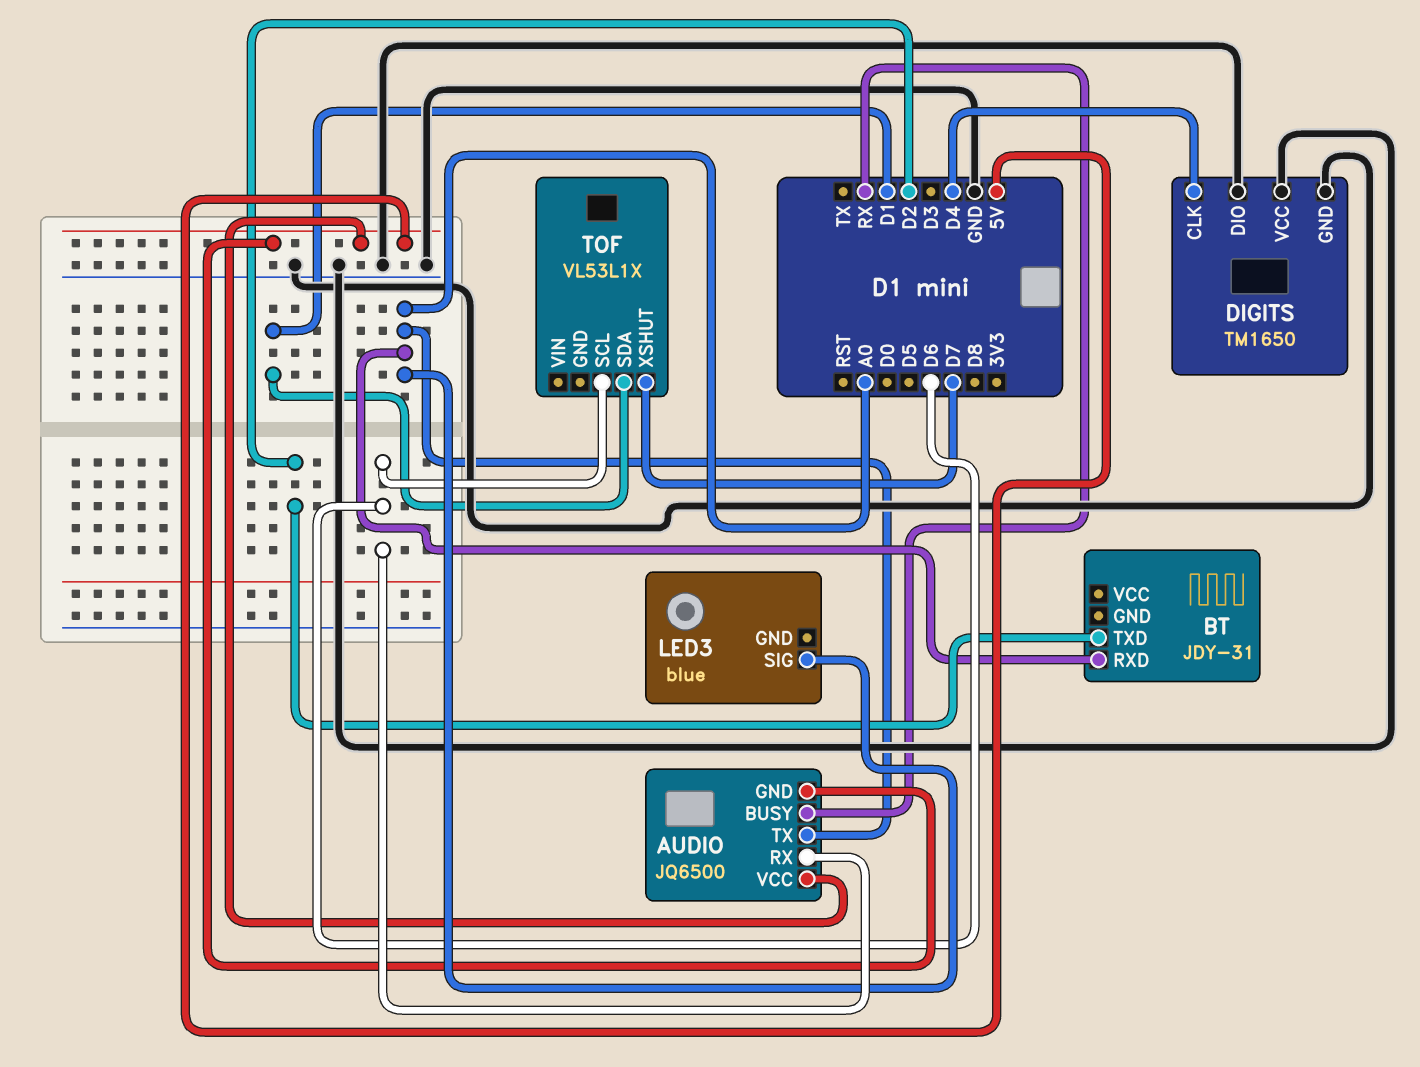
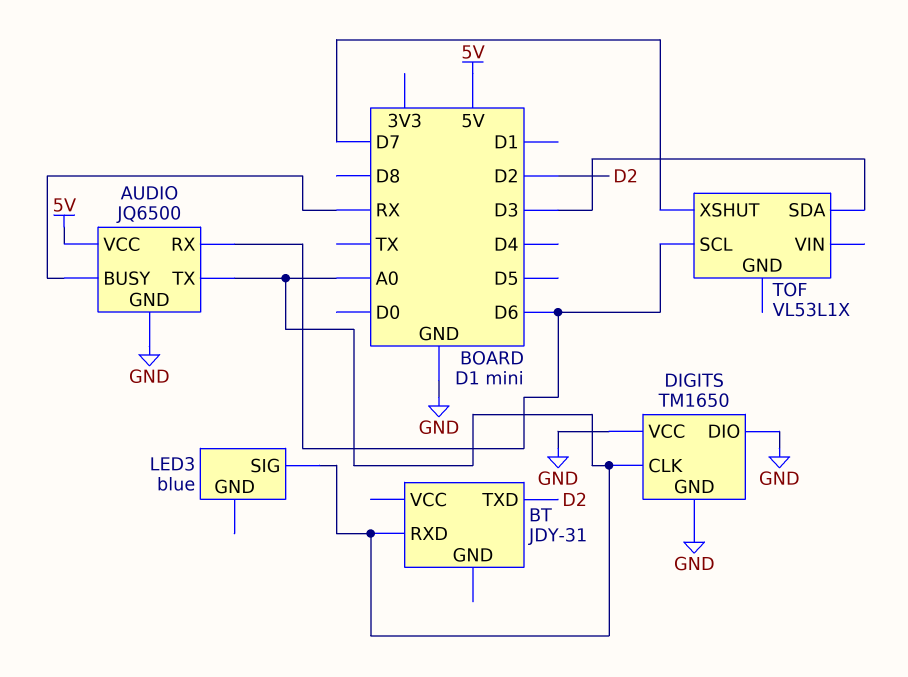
AUDIO pin GND: 5V -> GND
DIGITS pin CLK: D4 -> A0
TOF pin SDA: D1 -> D3

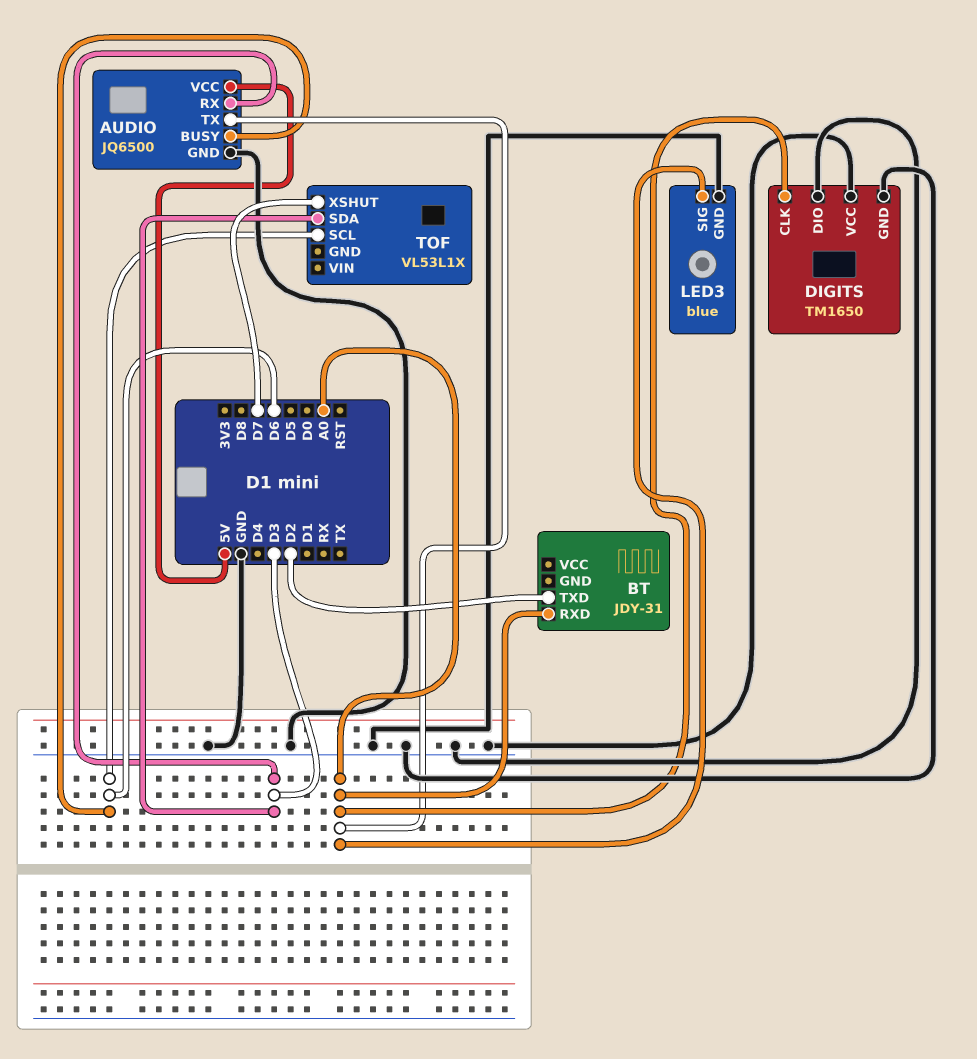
AUDIO pin BUSY: RX -> D6
AUDIO pin RX: D6 -> D3
LED3 pin GND: none -> GND

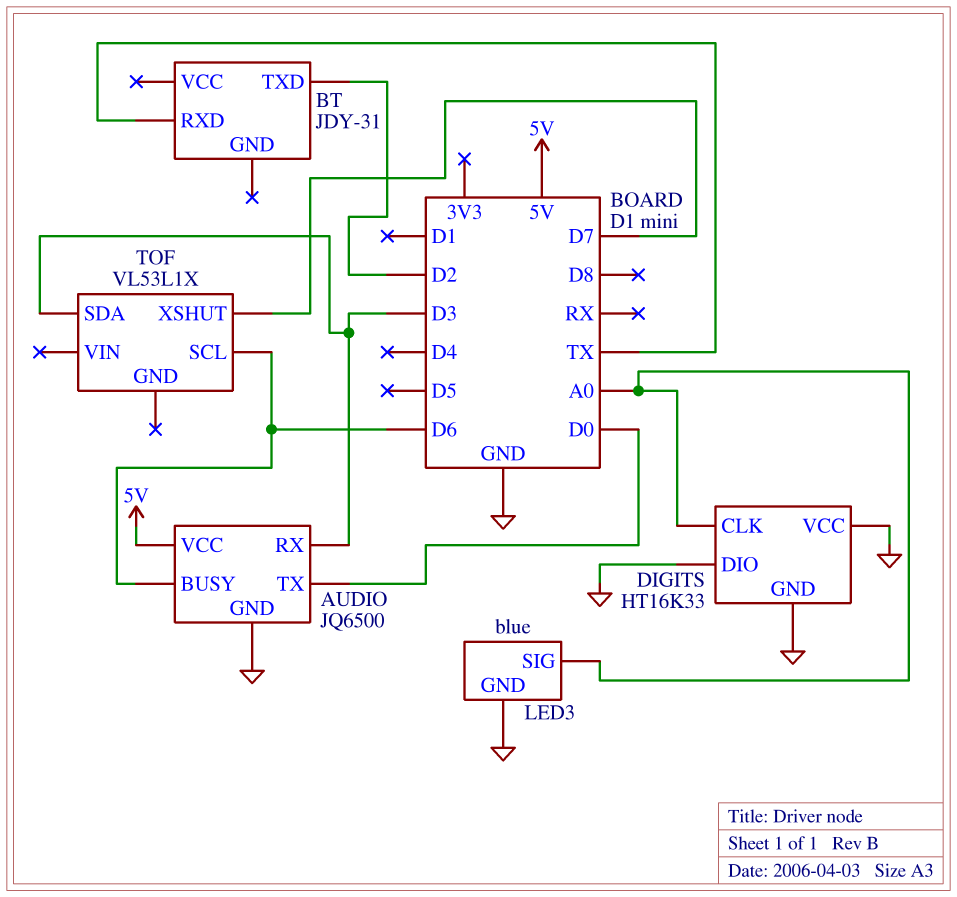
AUDIO pin TX: A0 -> D0
BT pin RXD: A0 -> TX
DIGITS: TM1650 -> HT16K33

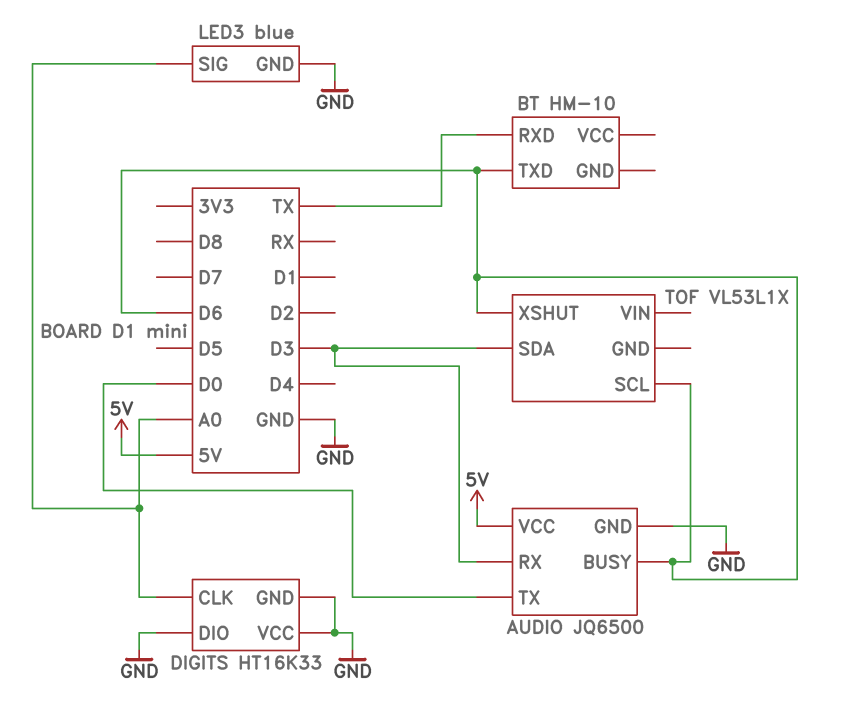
BT: JDY-31 -> HM-10
BT pin TXD: D2 -> D6
TOF pin XSHUT: D7 -> D6

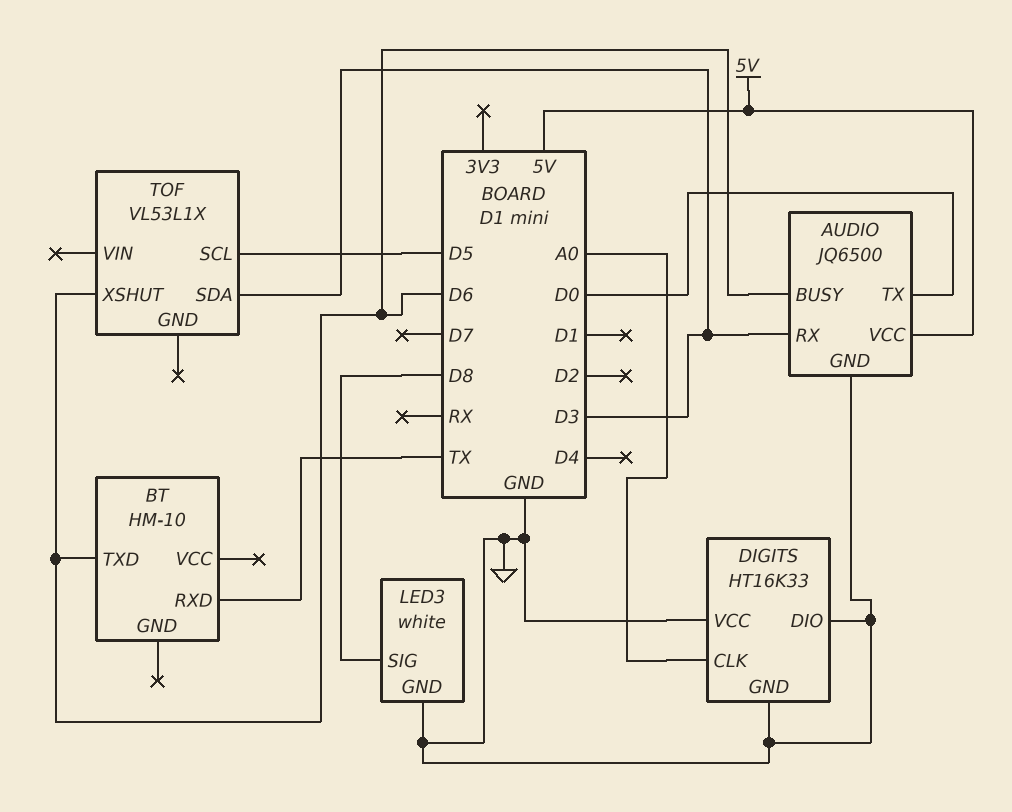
LED3: blue -> white
LED3 pin SIG: A0 -> D8
TOF pin SCL: D6 -> D5

